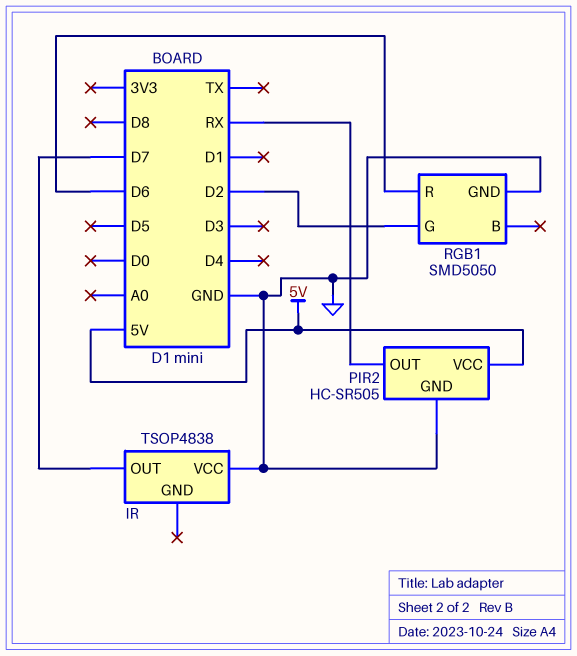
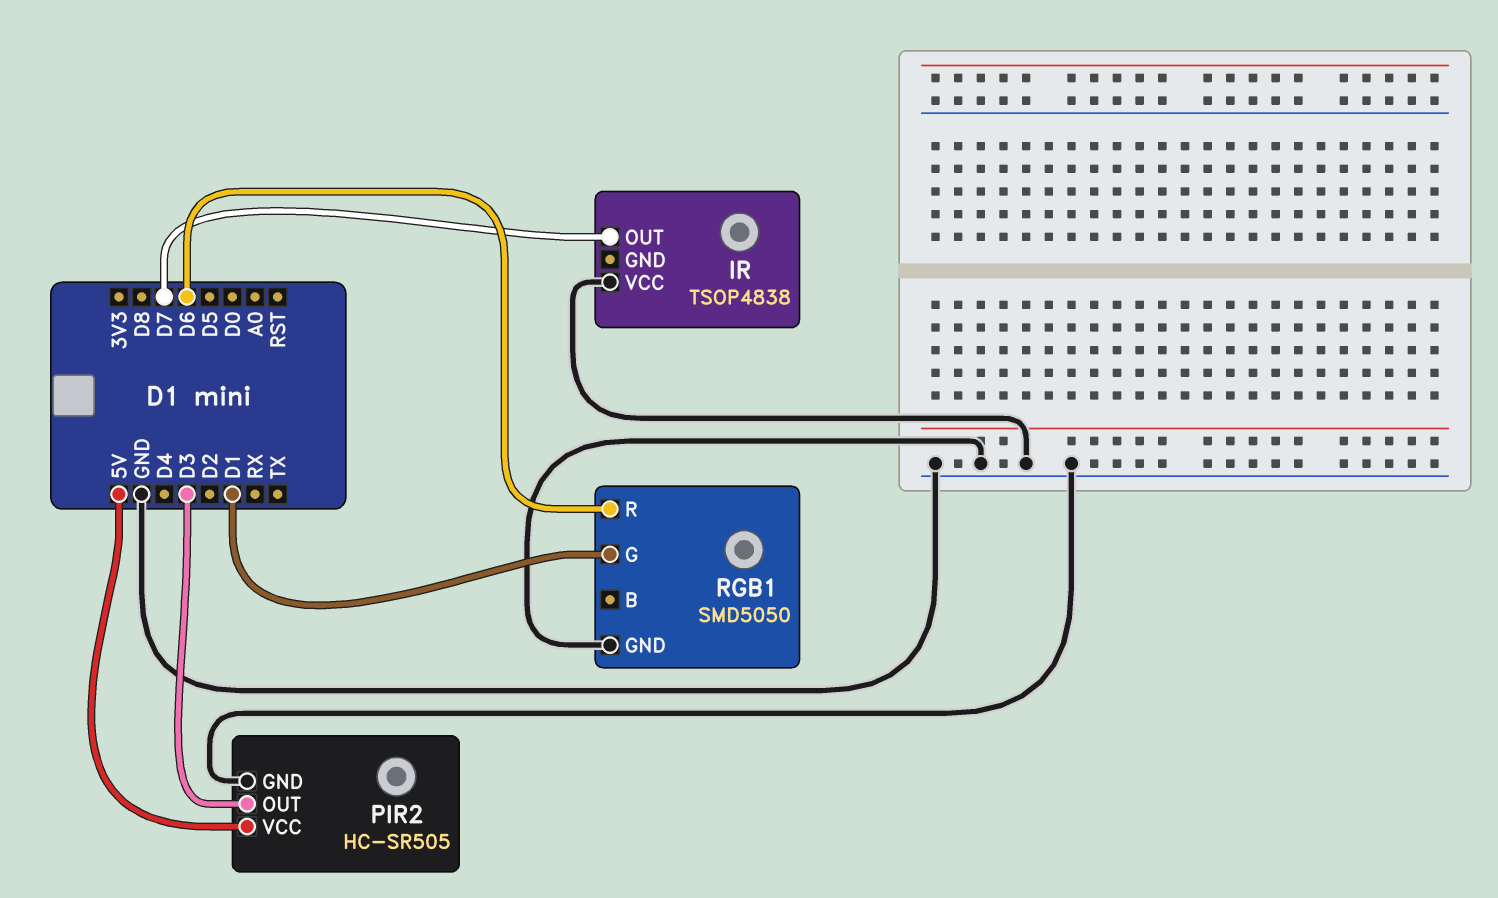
PIR2 pin OUT: RX -> D3
RGB1 pin G: D2 -> D1

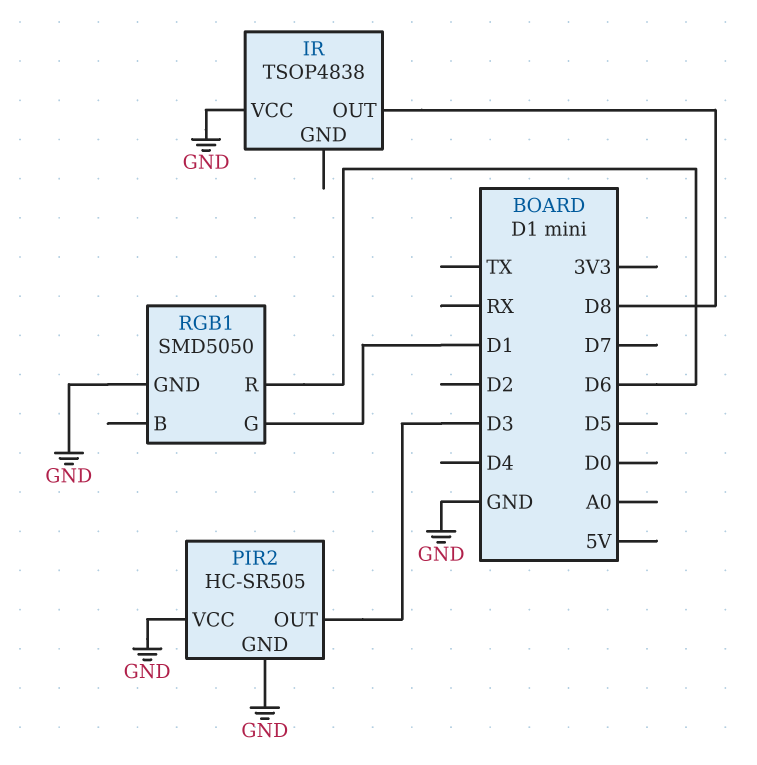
IR pin OUT: D7 -> D8
PIR2 pin VCC: 5V -> GND

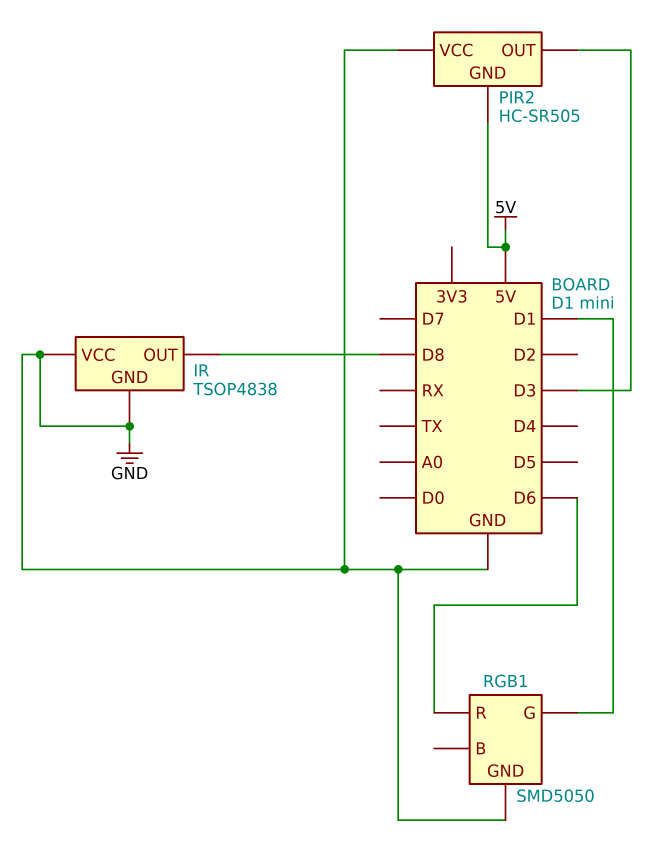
IR pin GND: none -> GND
PIR2 pin GND: GND -> 5V

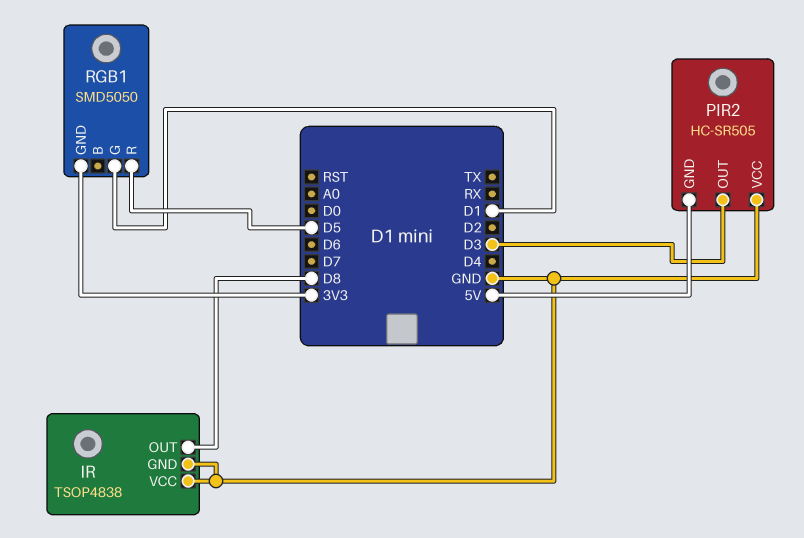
RGB1 pin GND: GND -> 3V3
RGB1 pin R: D6 -> D5

